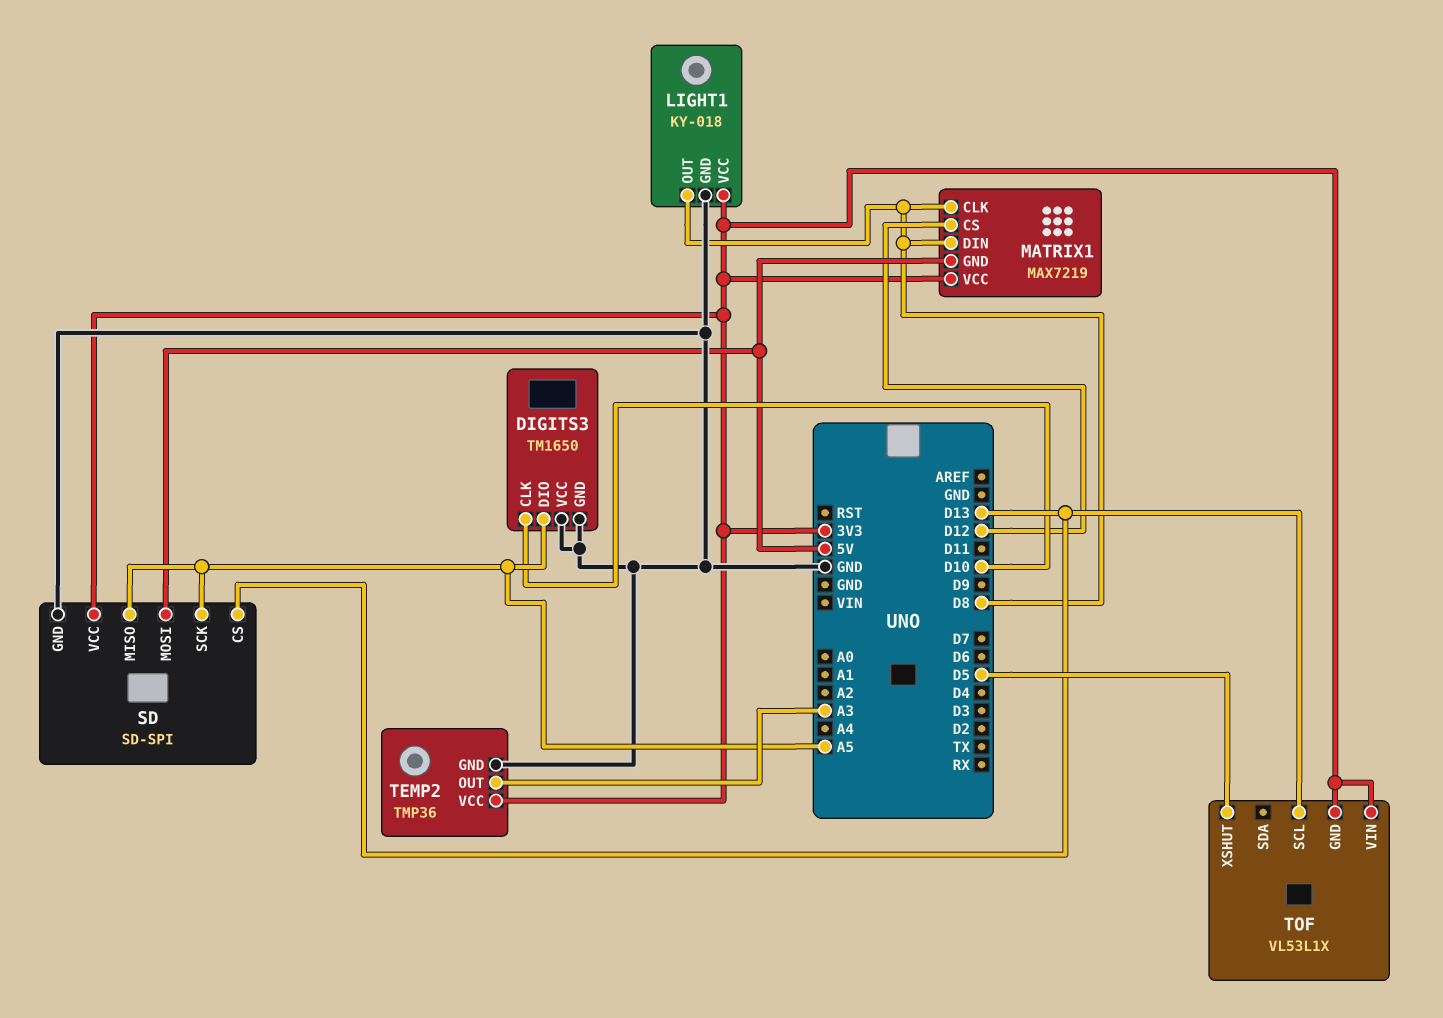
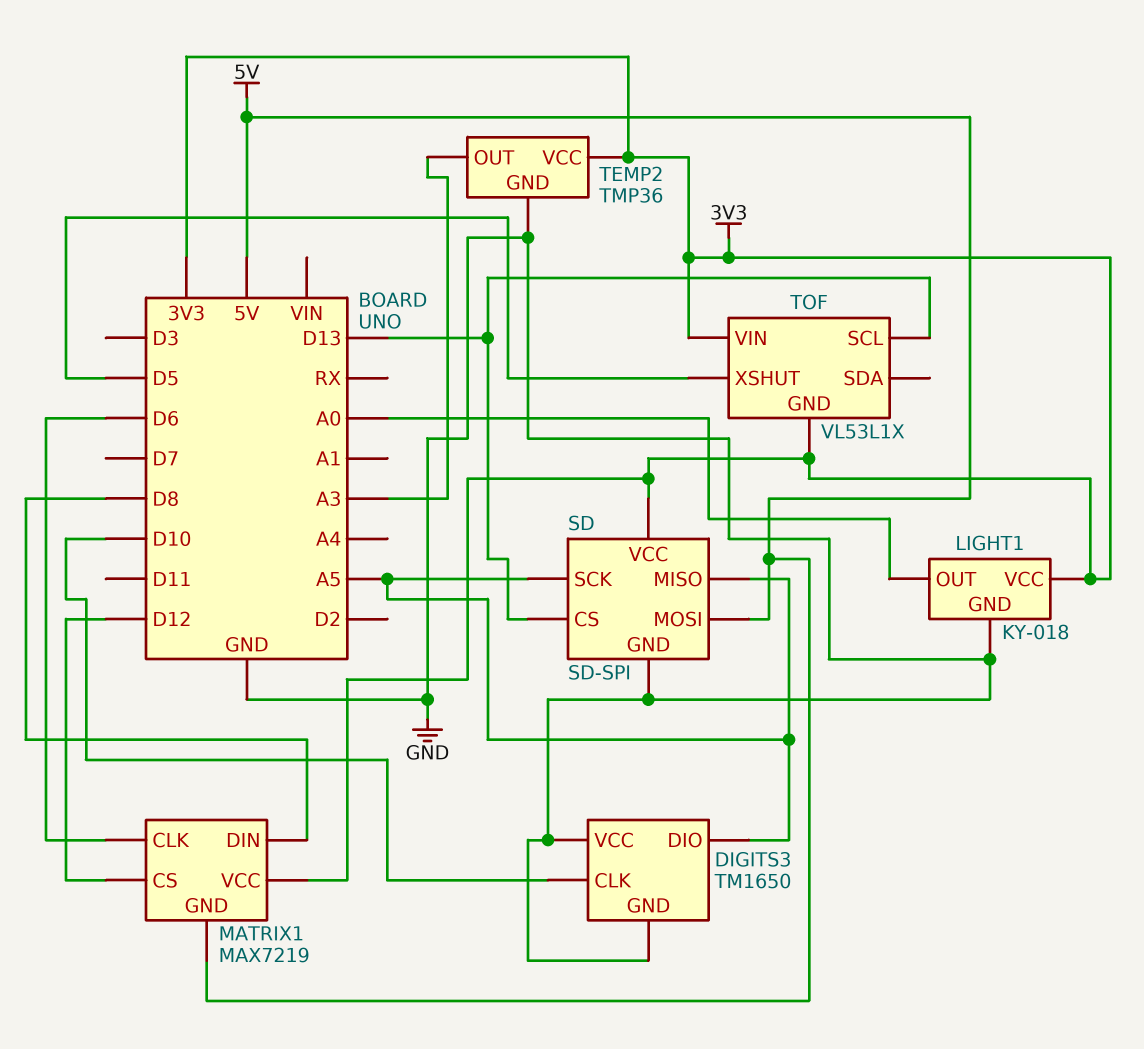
LIGHT1 pin OUT: D8 -> A0
MATRIX1 pin CLK: D8 -> D6

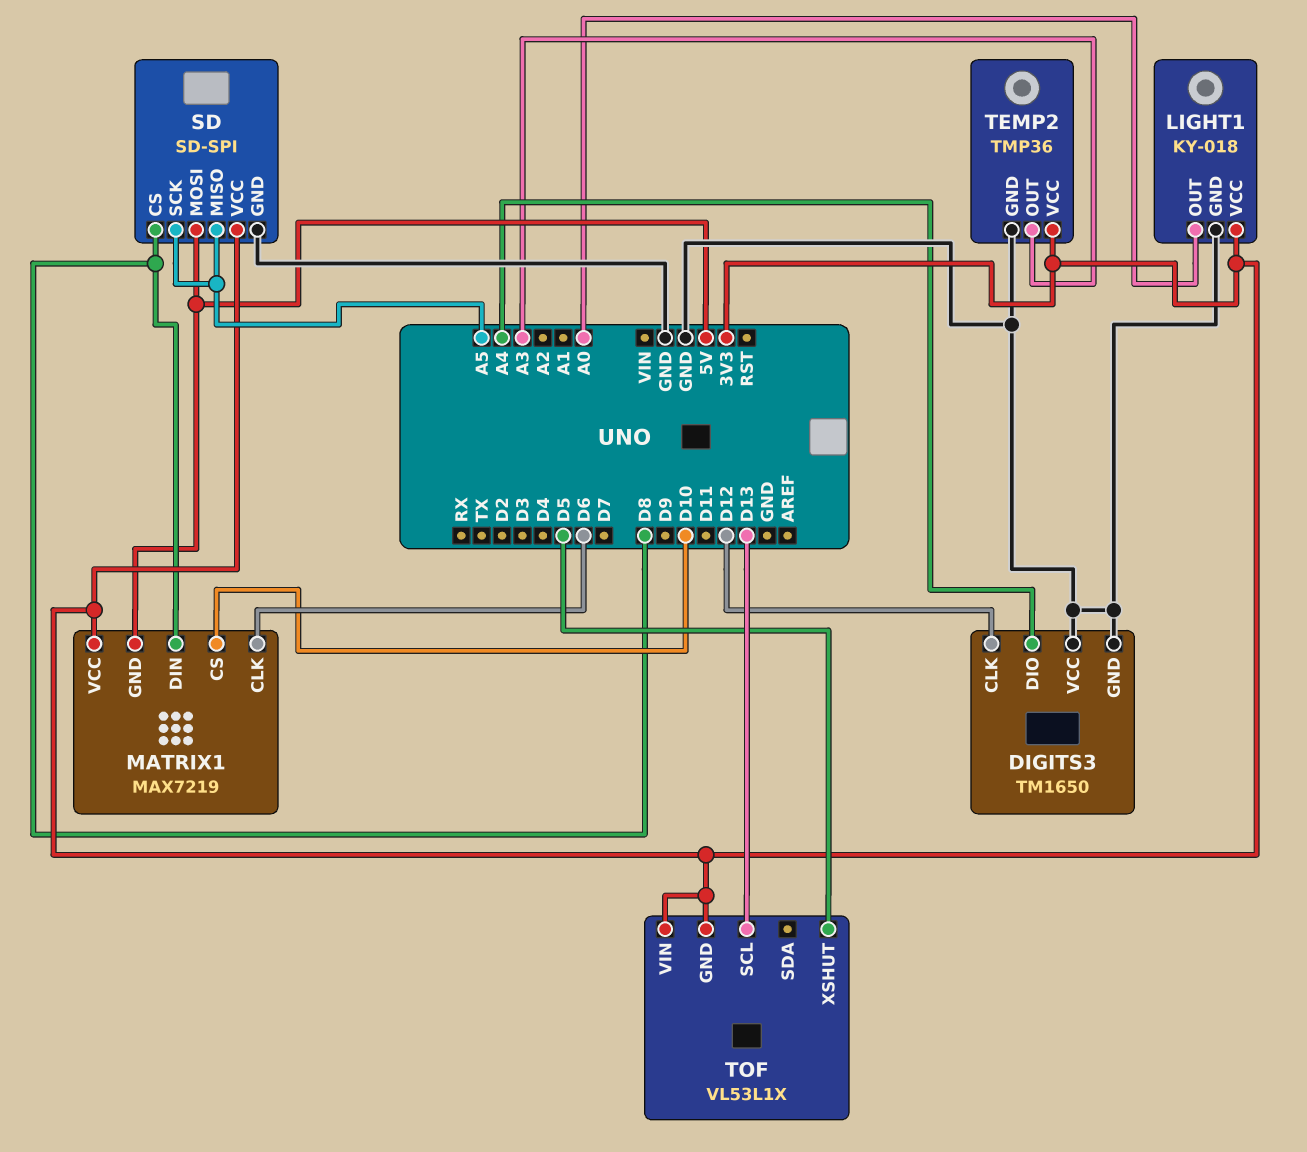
DIGITS3 pin CLK: D10 -> D12
DIGITS3 pin DIO: A5 -> A4
MATRIX1 pin CS: D12 -> D10
SD pin CS: D13 -> D8

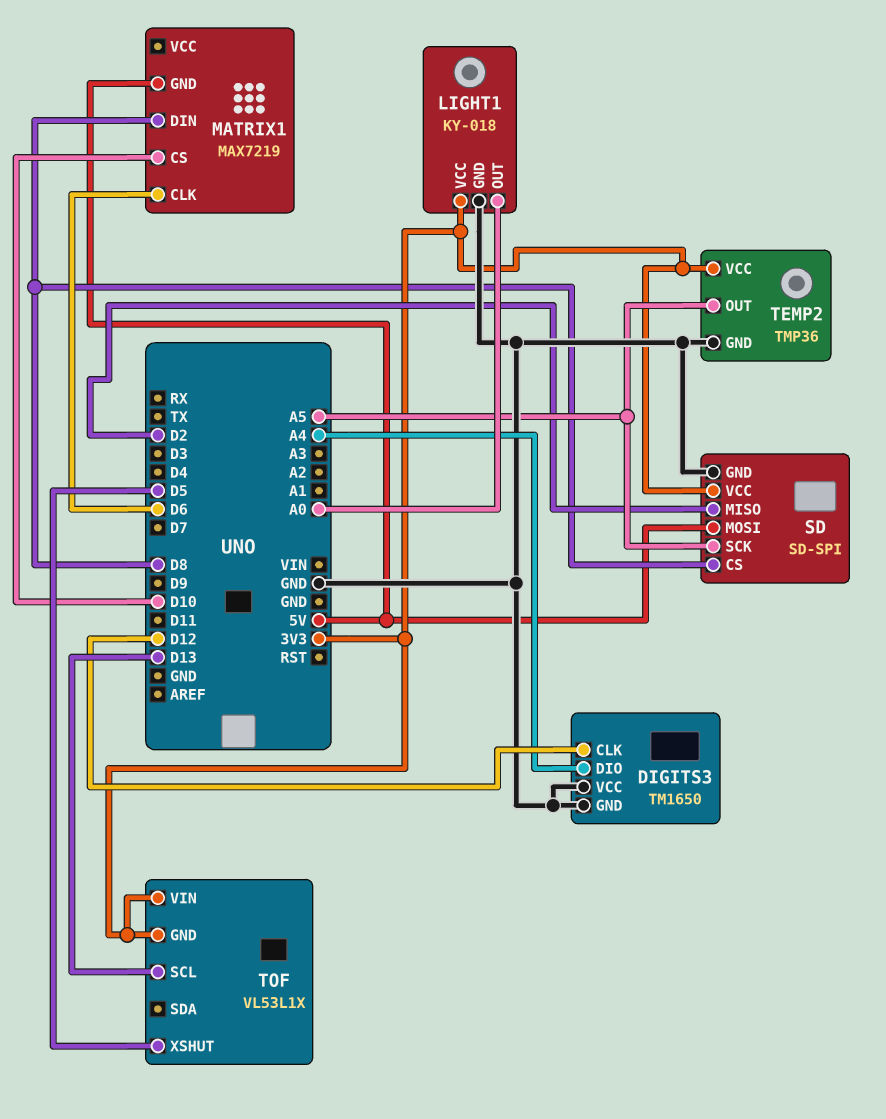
MATRIX1 pin VCC: 3V3 -> none
SD pin MISO: A5 -> D2
TEMP2 pin OUT: A3 -> A5

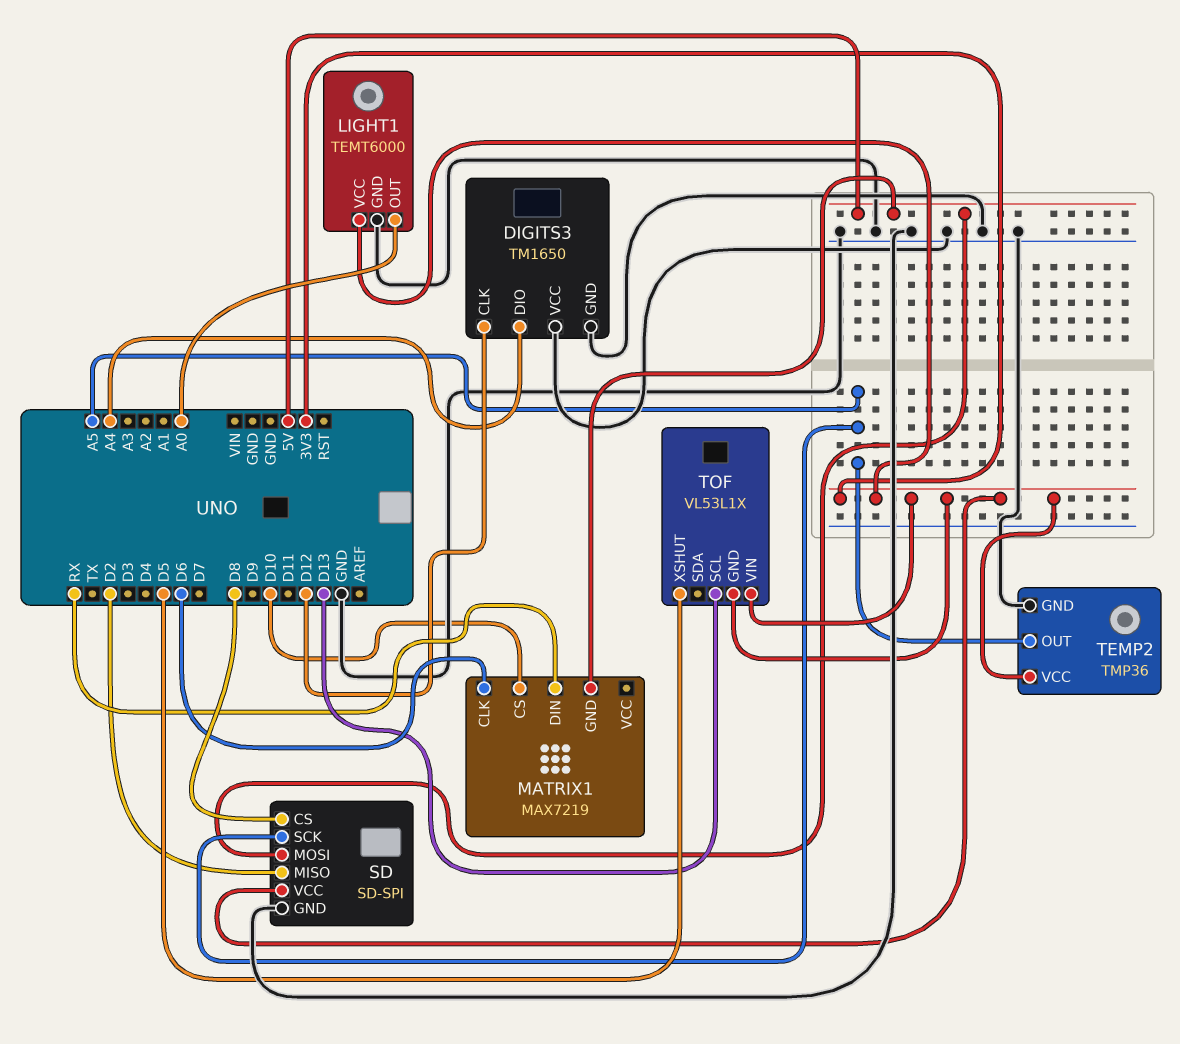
LIGHT1: KY-018 -> TEMT6000
MATRIX1 pin DIN: D8 -> RX

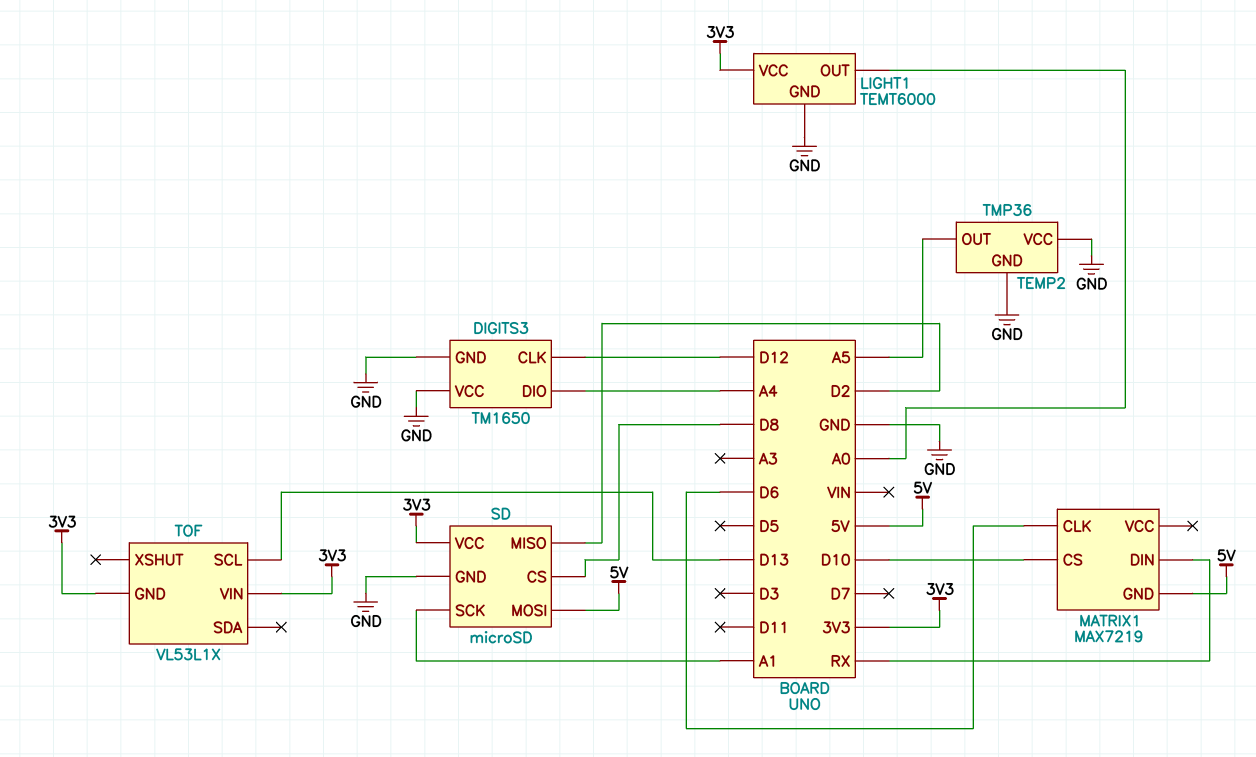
SD: SD-SPI -> microSD
SD pin SCK: A5 -> A1
TEMP2 pin VCC: 3V3 -> GND
TOF pin XSHUT: D5 -> none

